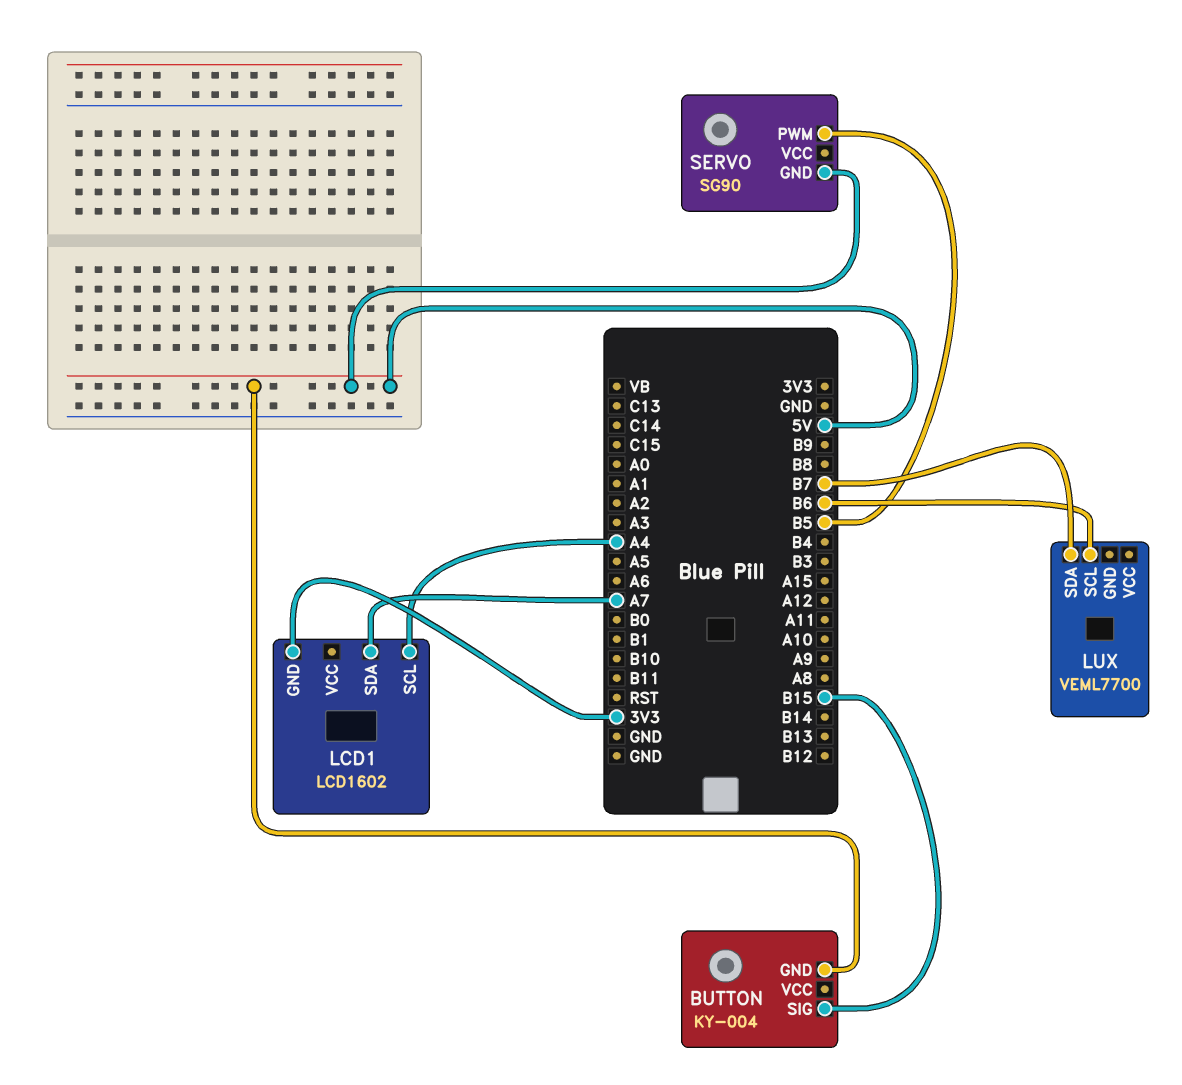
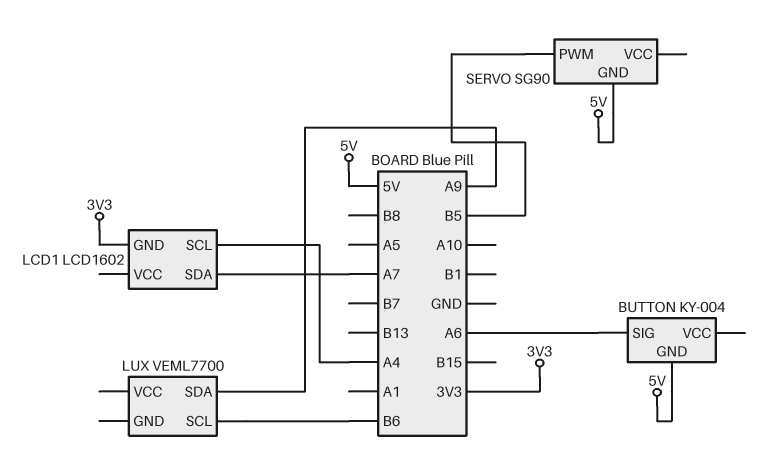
BUTTON pin SIG: B15 -> A6
LUX pin SDA: B7 -> A9

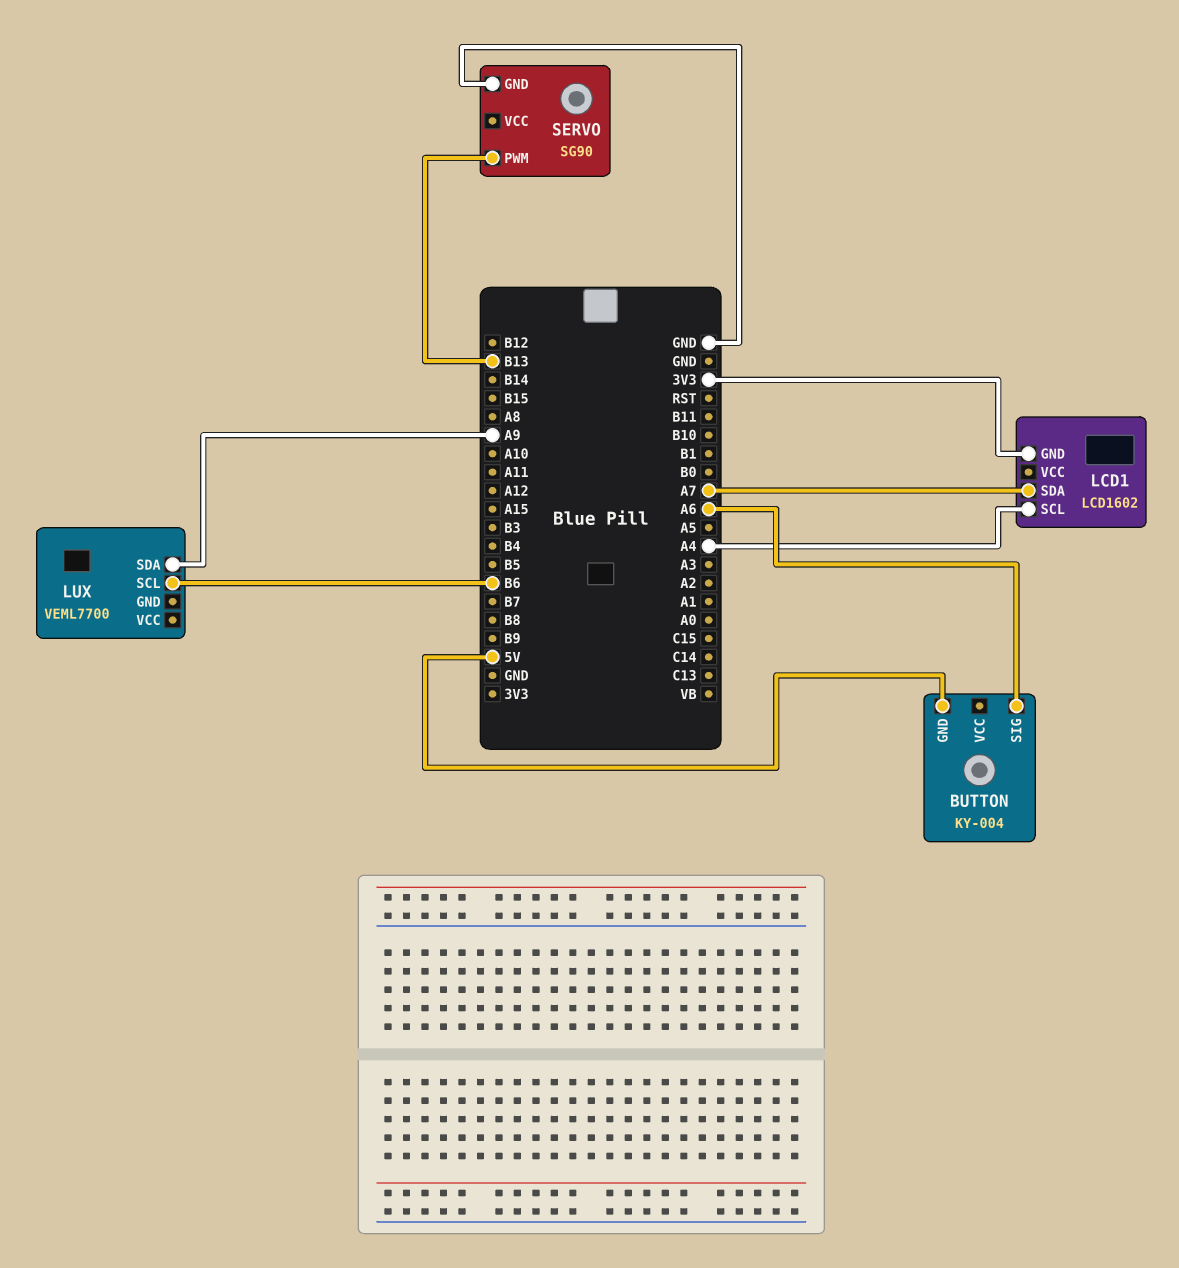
SERVO pin GND: 5V -> GND
SERVO pin PWM: B5 -> B13

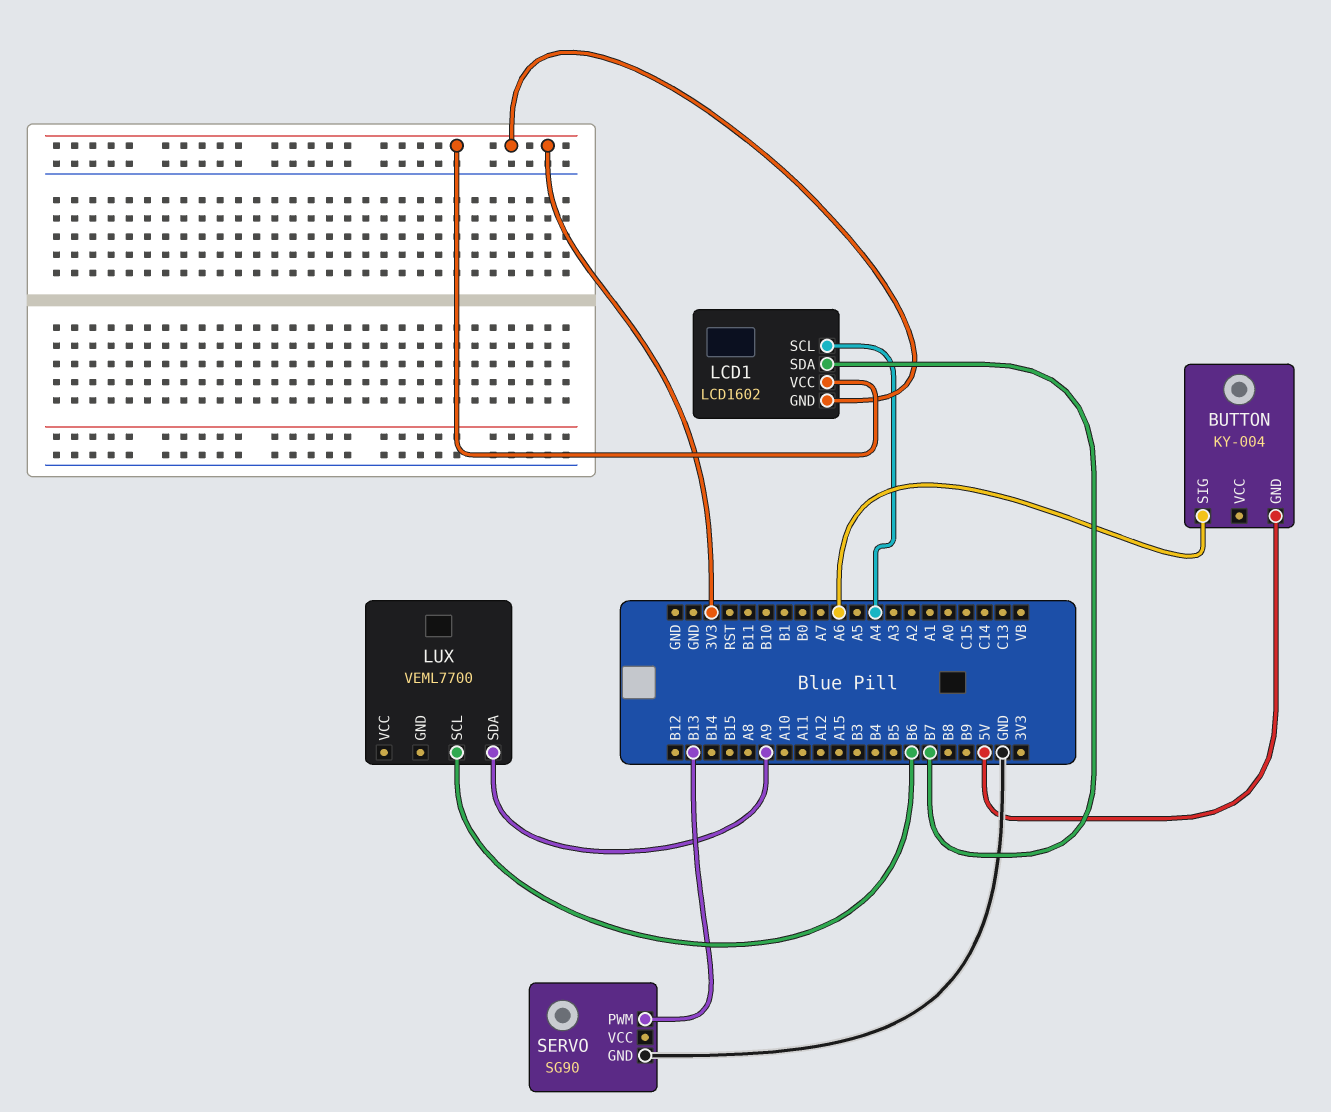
LCD1 pin SDA: A7 -> B7
LCD1 pin VCC: none -> 3V3

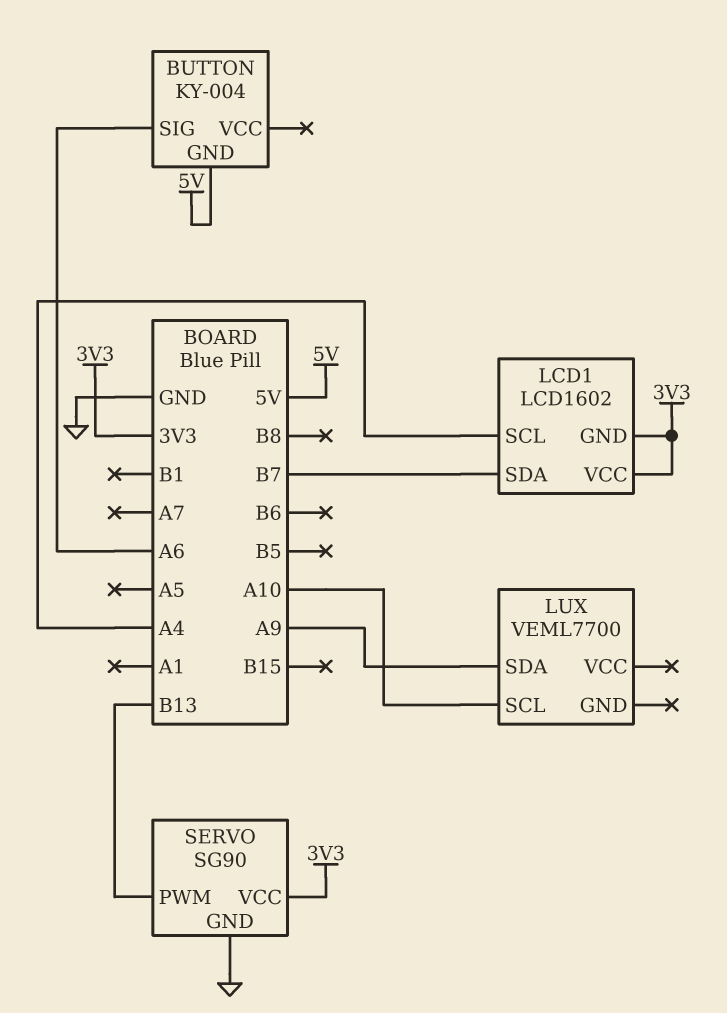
LUX pin SCL: B6 -> A10
SERVO pin VCC: none -> 3V3

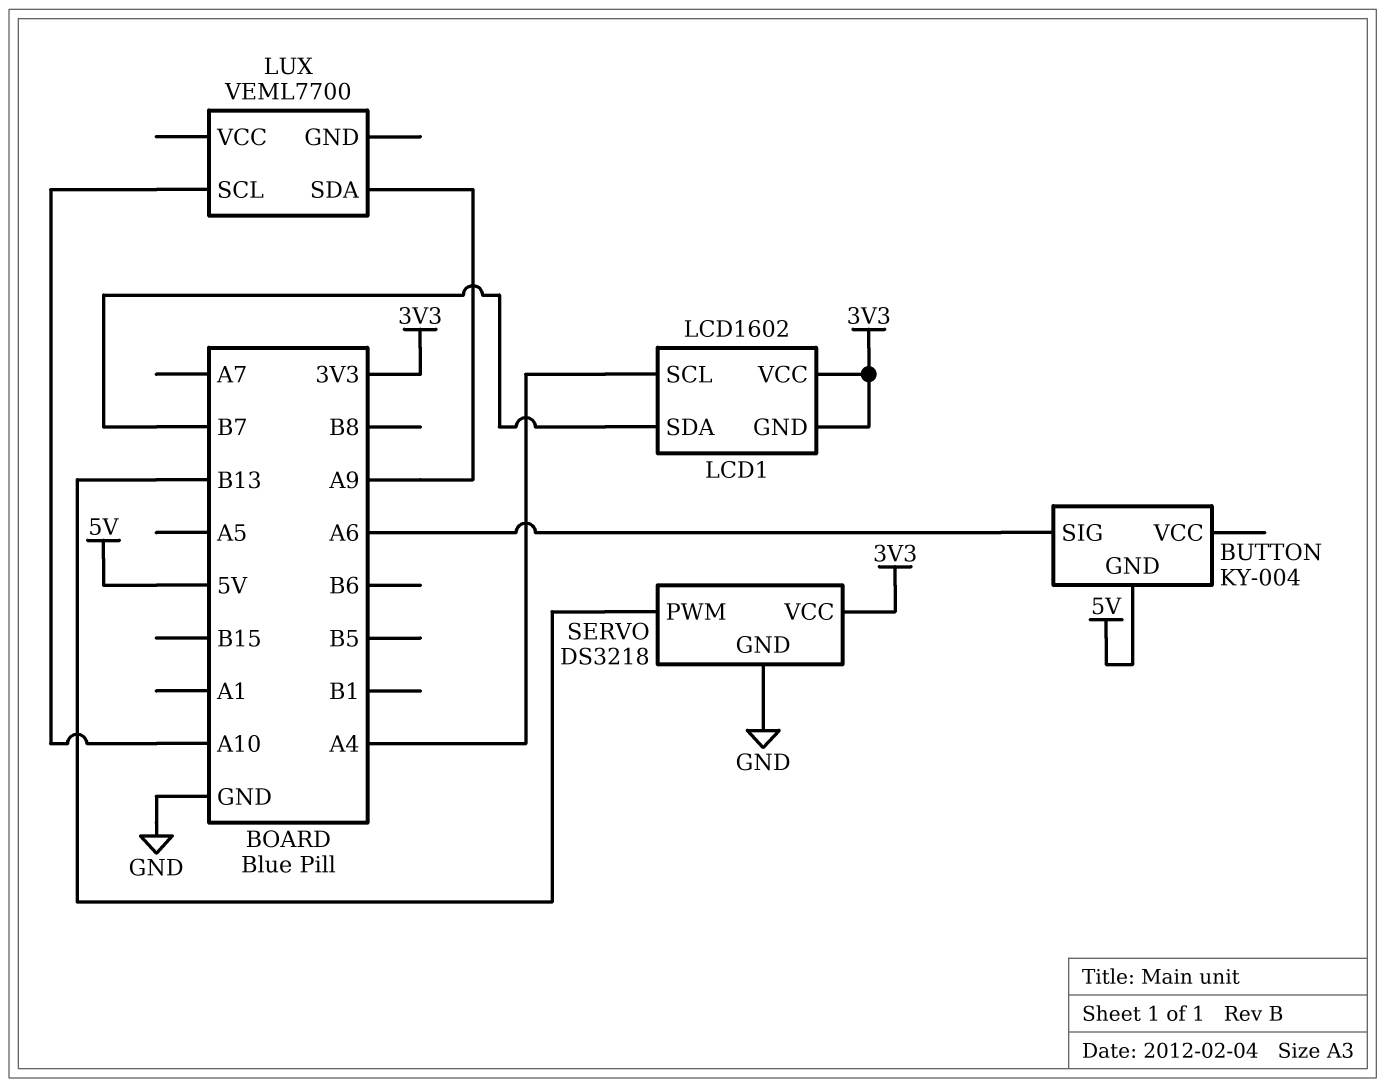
SERVO: SG90 -> DS3218

